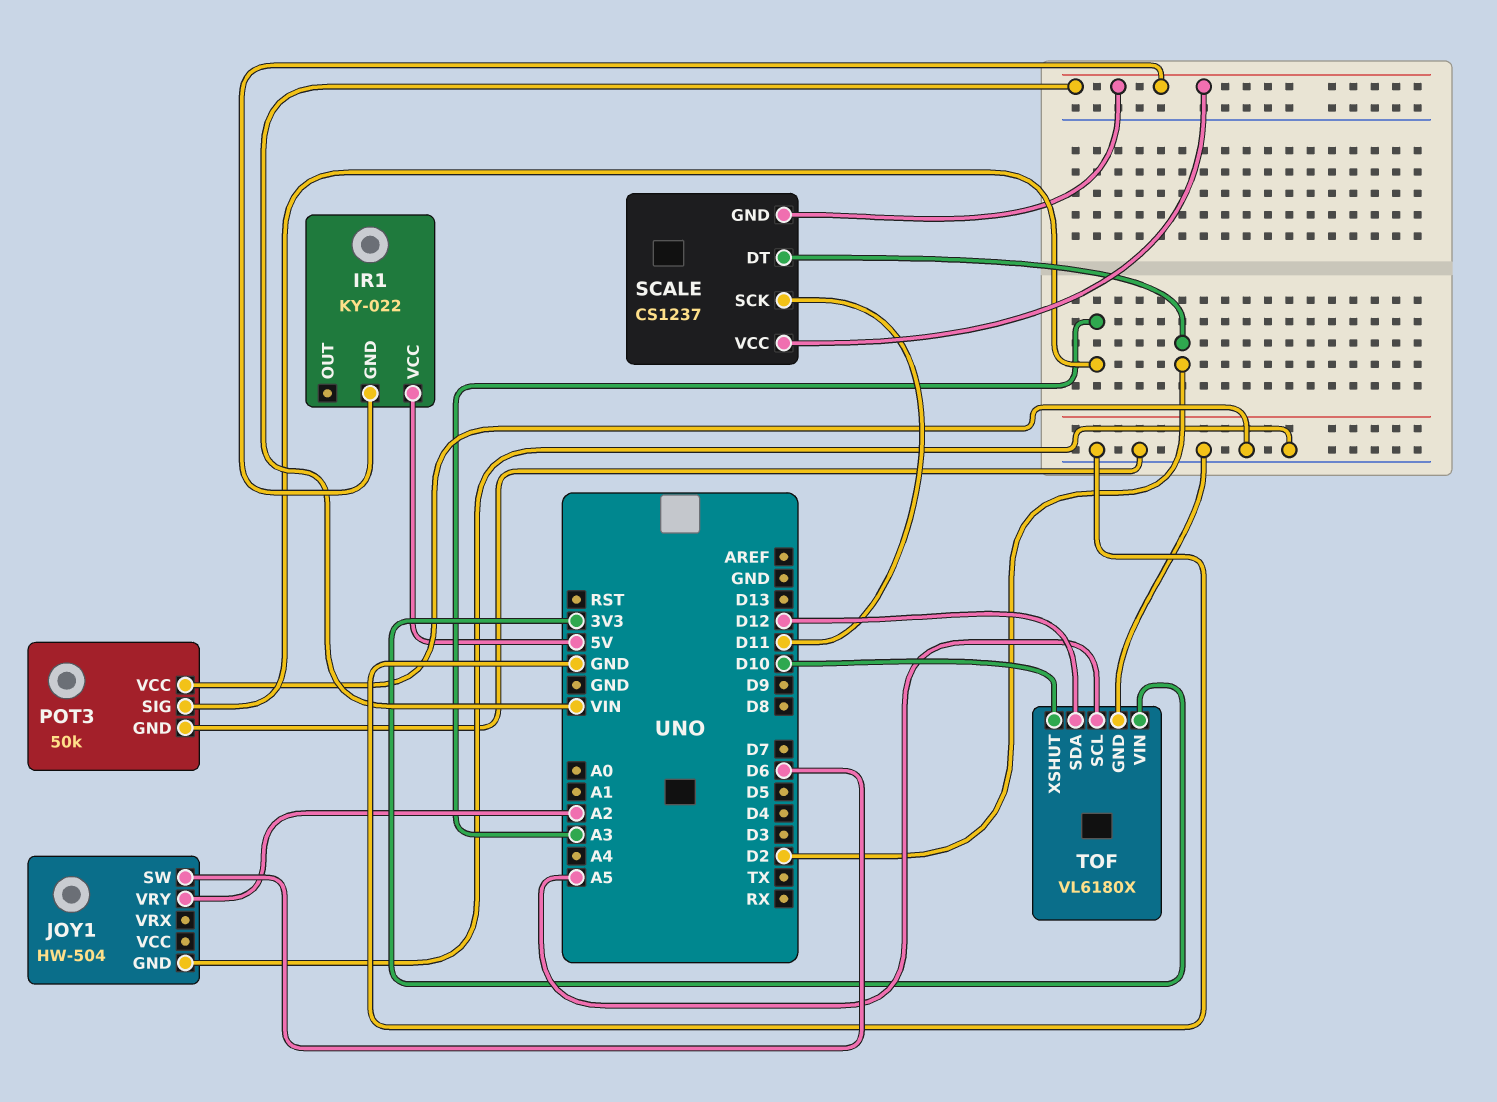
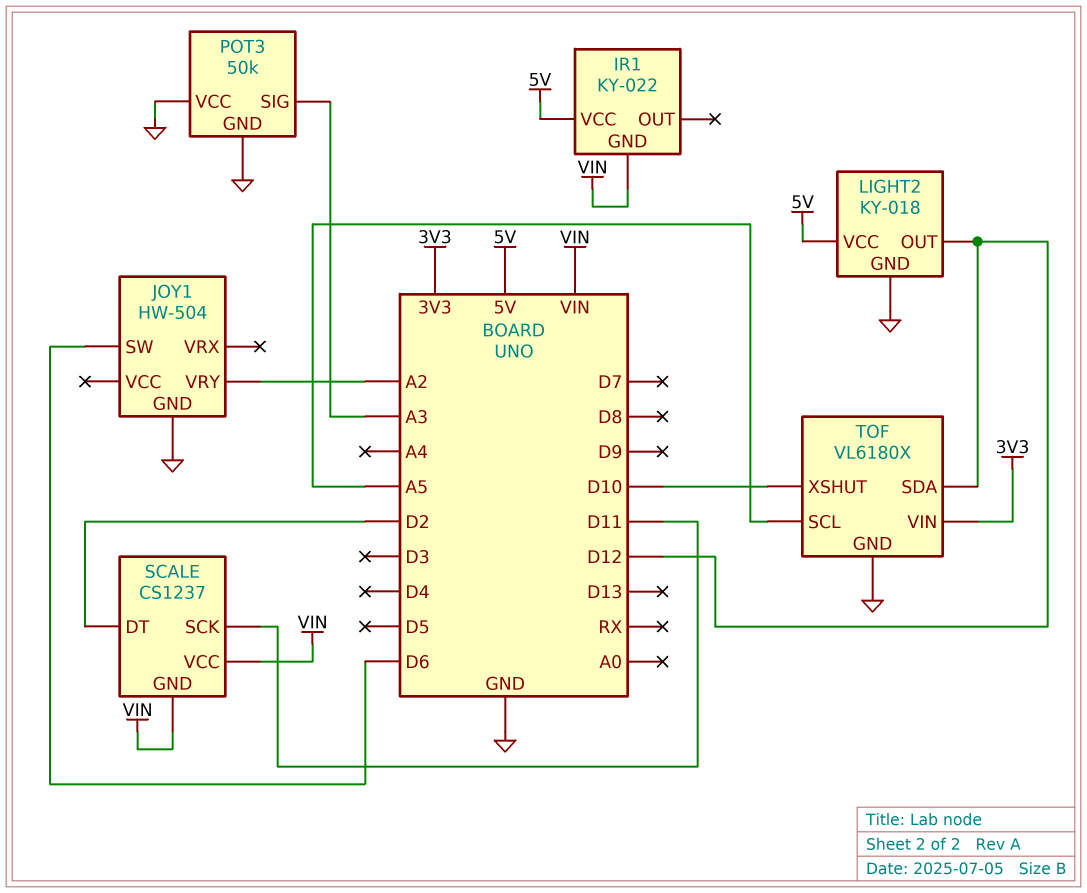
LIGHT2: none -> KY-018
LIGHT2 pin GND: none -> GND
LIGHT2 pin OUT: none -> D12
LIGHT2 pin VCC: none -> 5V

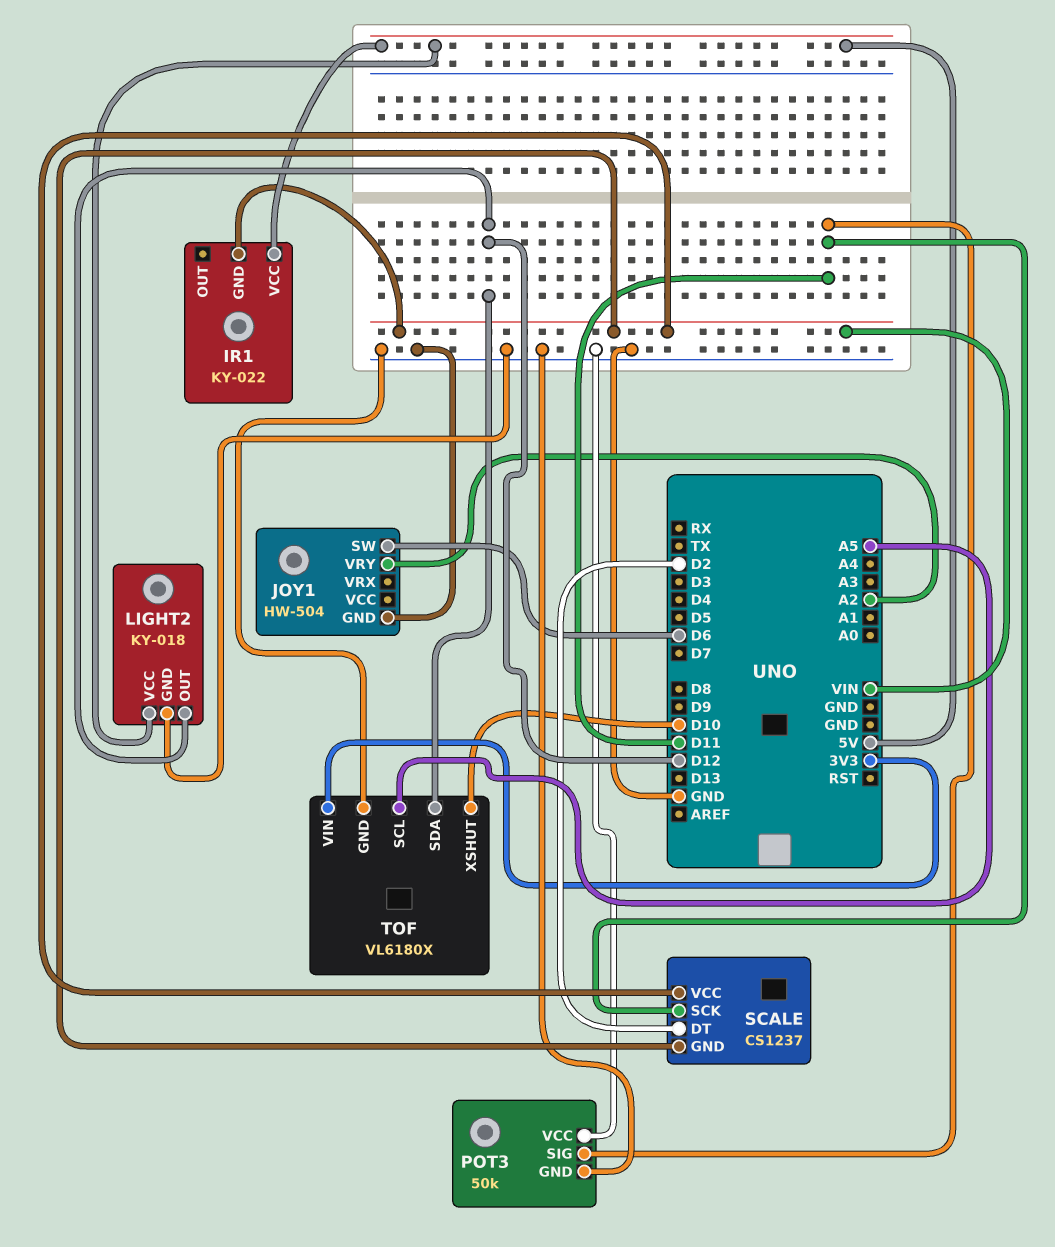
POT3 pin SIG: A3 -> D11

